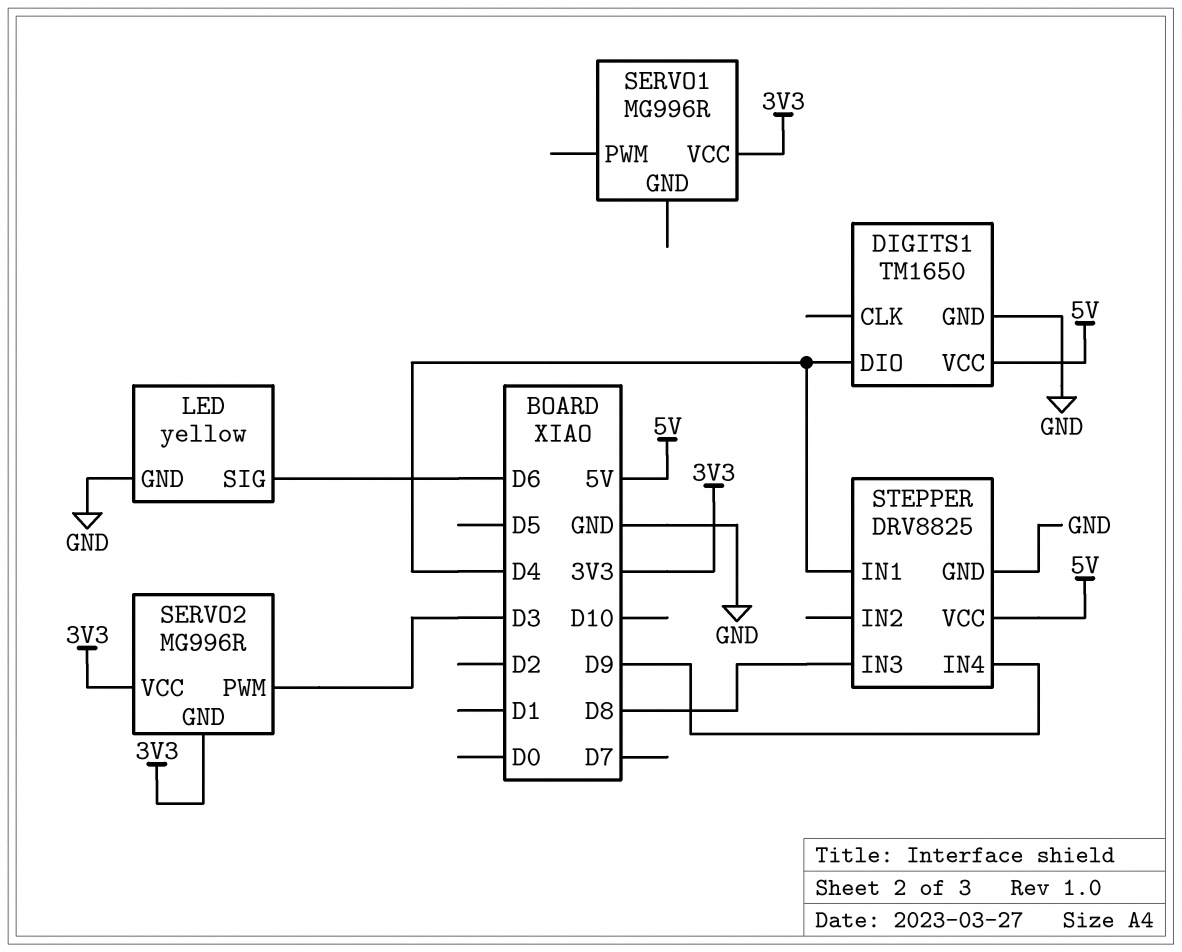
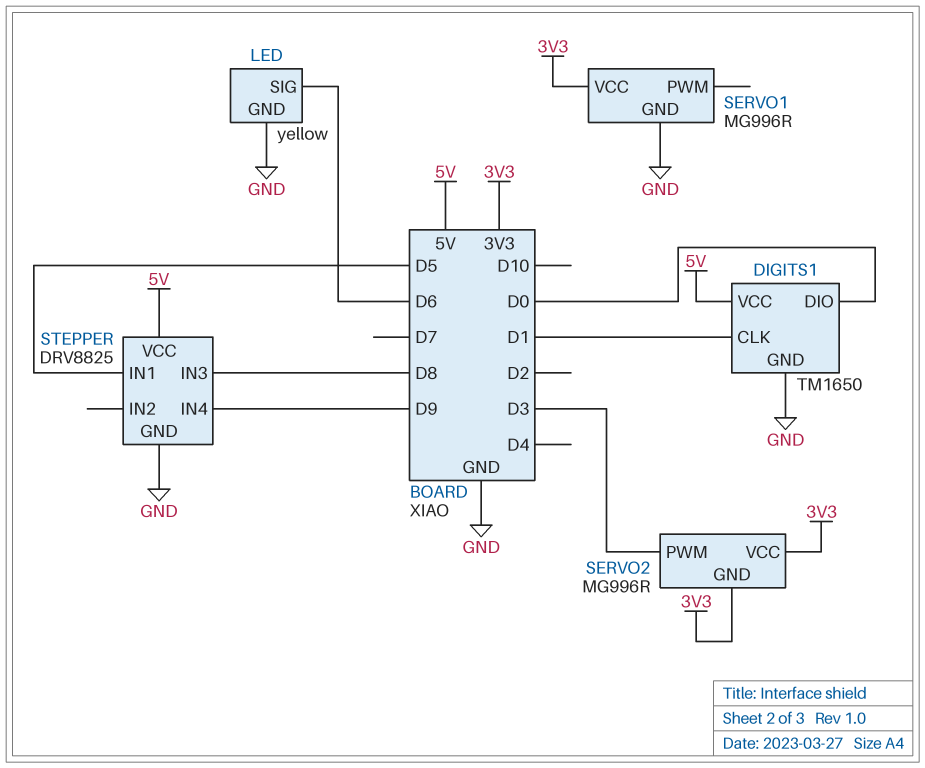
DIGITS1 pin CLK: none -> D1
DIGITS1 pin DIO: D4 -> D0
SERVO1 pin GND: none -> GND
STEPPER pin IN1: D4 -> D5

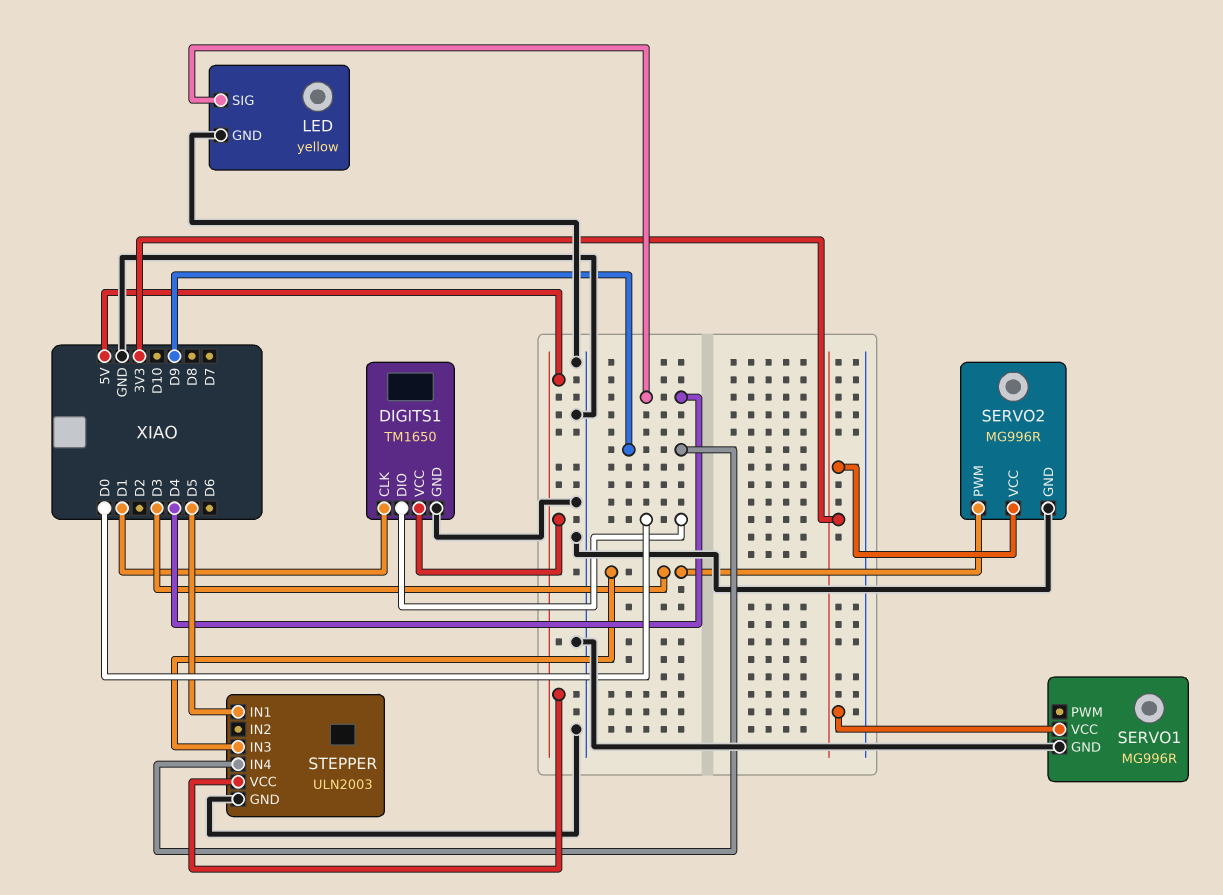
LED pin SIG: D6 -> D4
SERVO2 pin GND: 3V3 -> GND
STEPPER: DRV8825 -> ULN2003
STEPPER pin IN3: D8 -> D3

